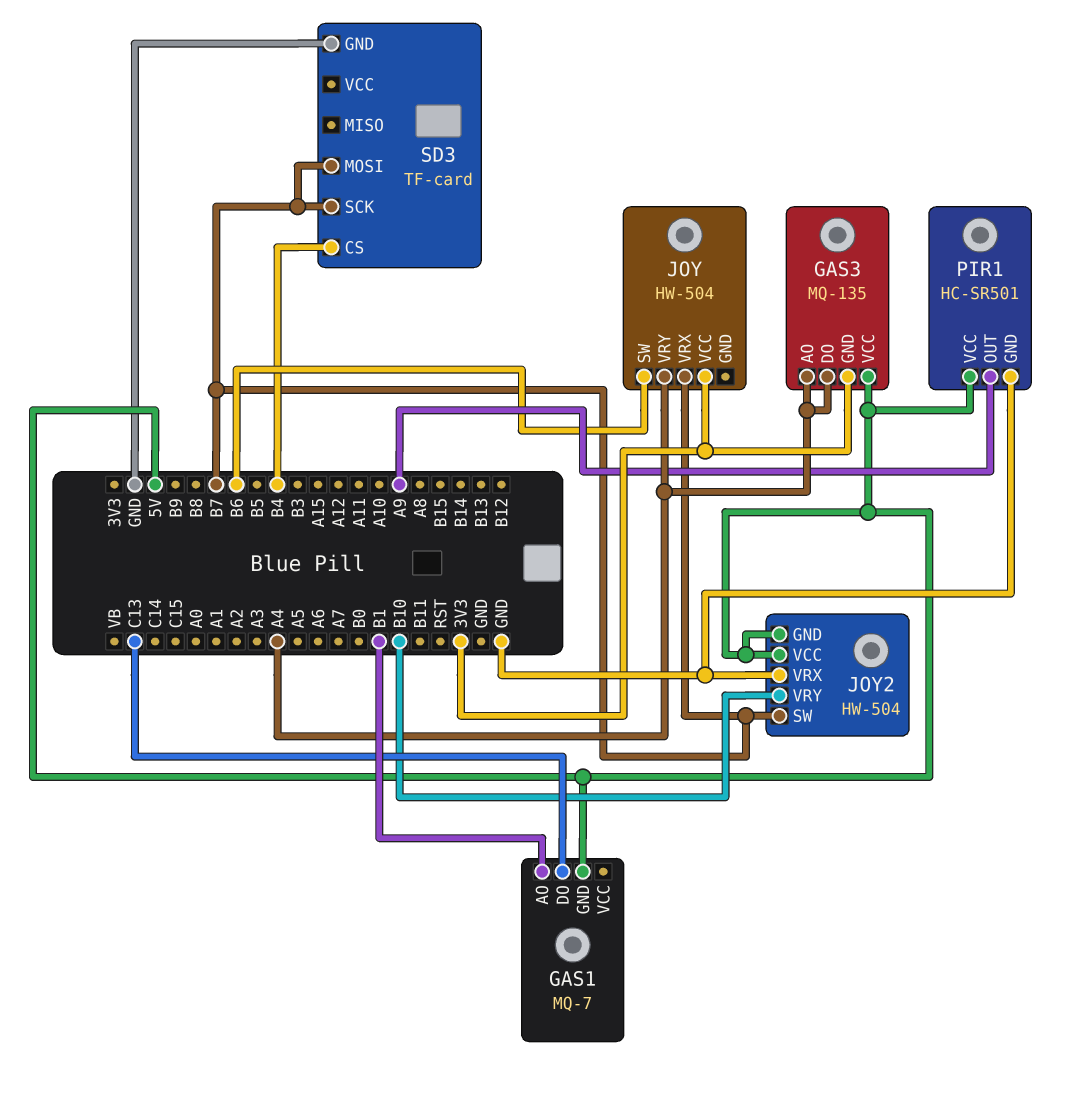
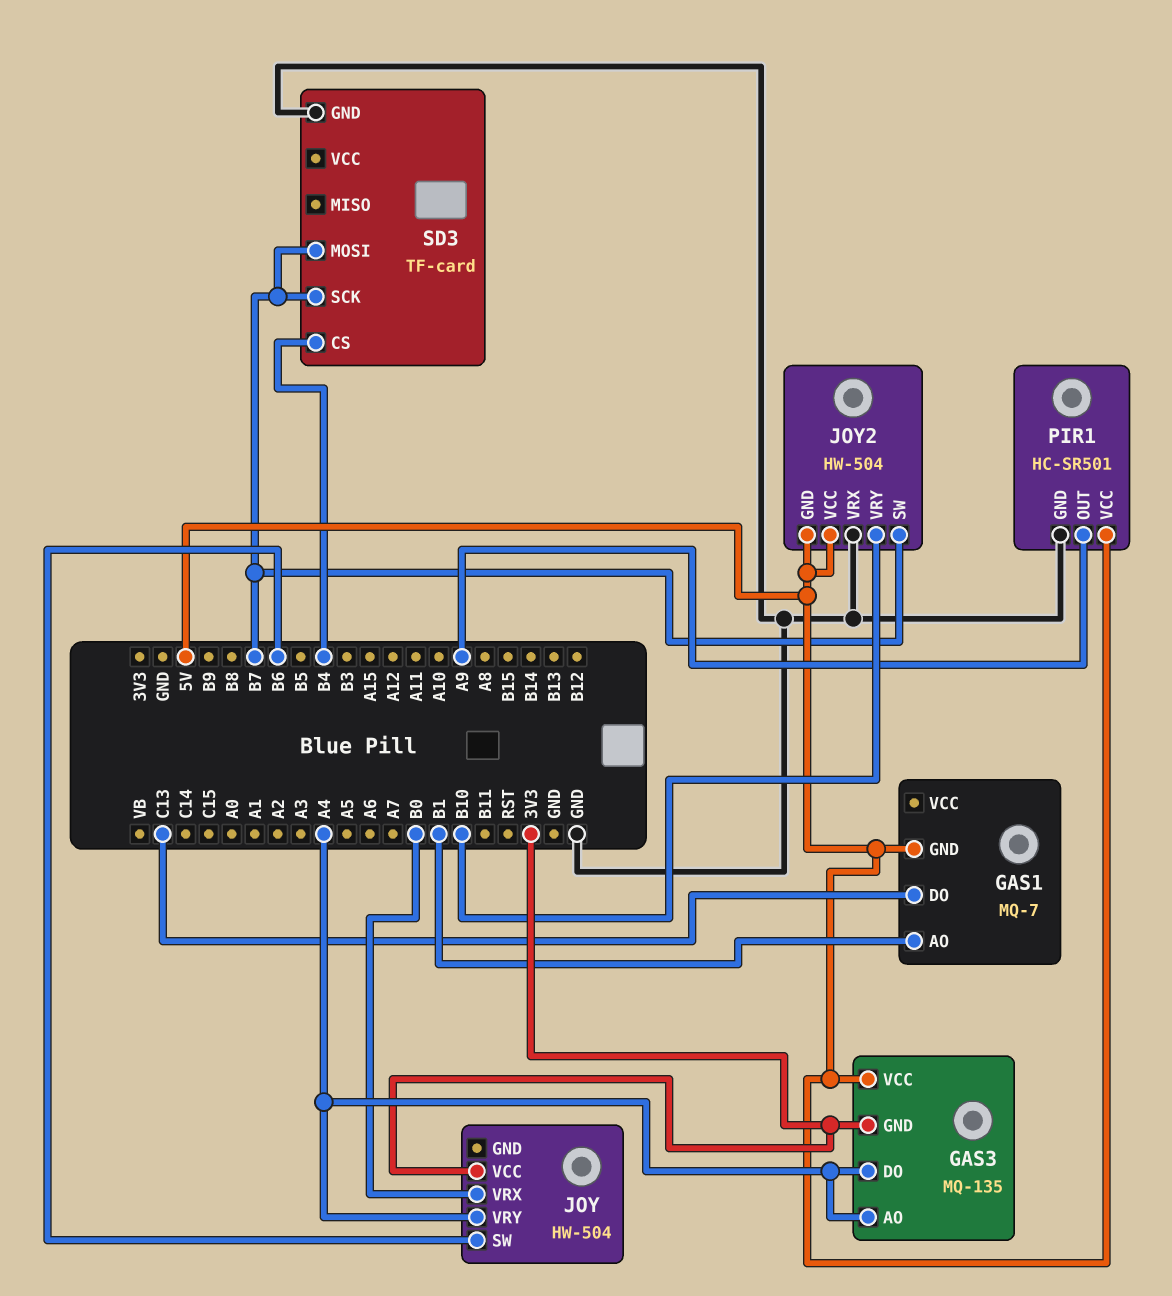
JOY pin VRX: B7 -> B0

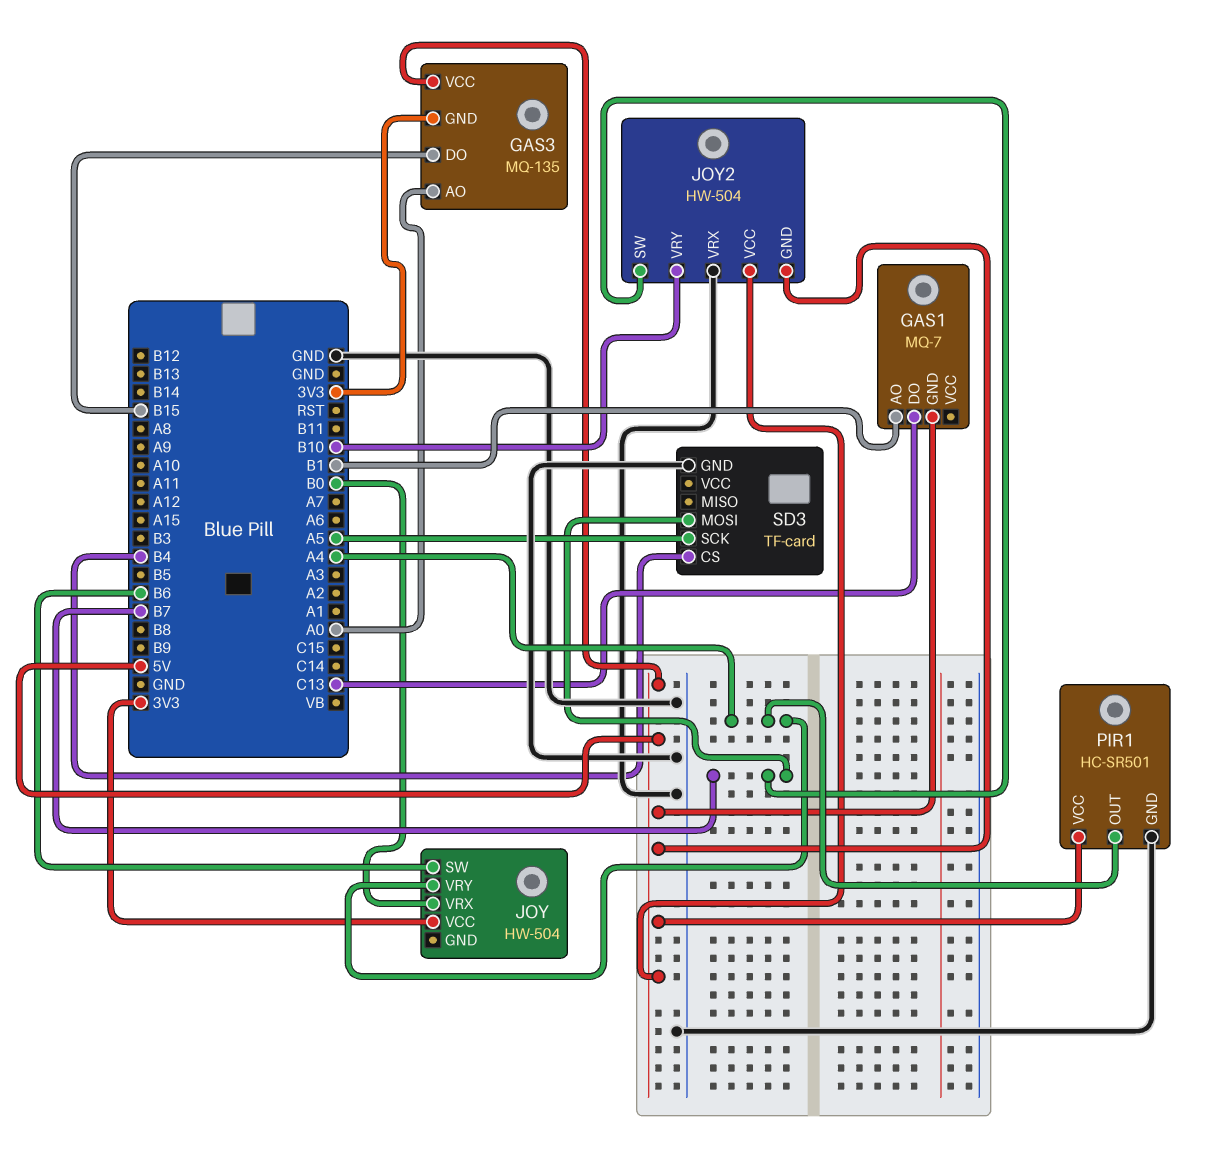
GAS3 pin AO: A4 -> A0
GAS3 pin DO: A4 -> B15
PIR1 pin OUT: A9 -> A4
SD3 pin SCK: B7 -> A5

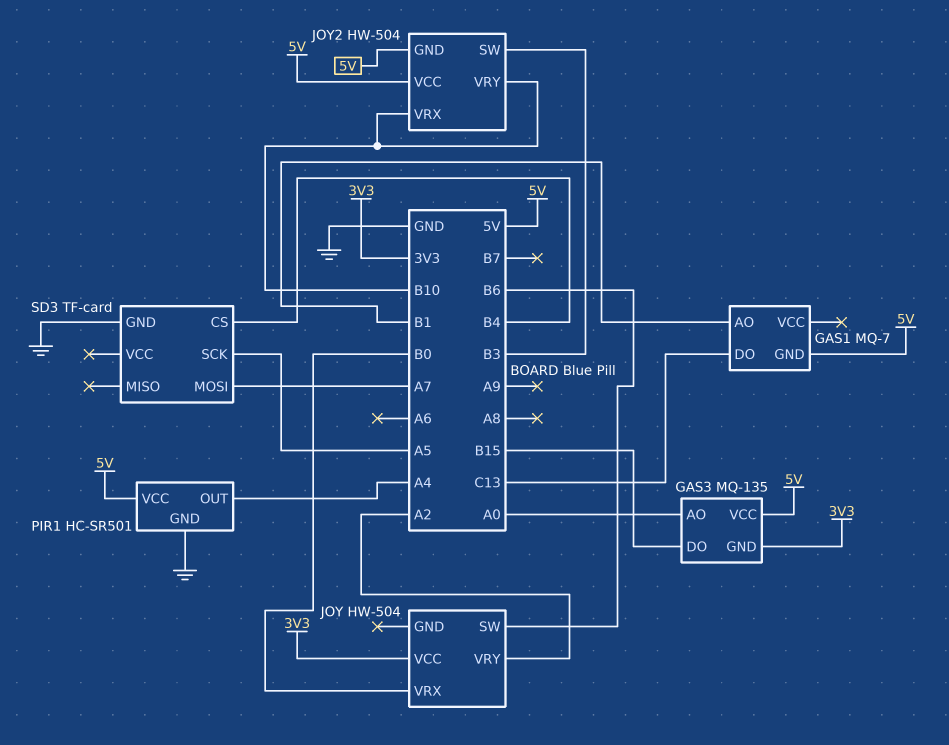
JOY pin VRY: A4 -> A2
JOY2 pin SW: B7 -> B3
JOY2 pin VRX: GND -> B10
SD3 pin MOSI: B7 -> A7

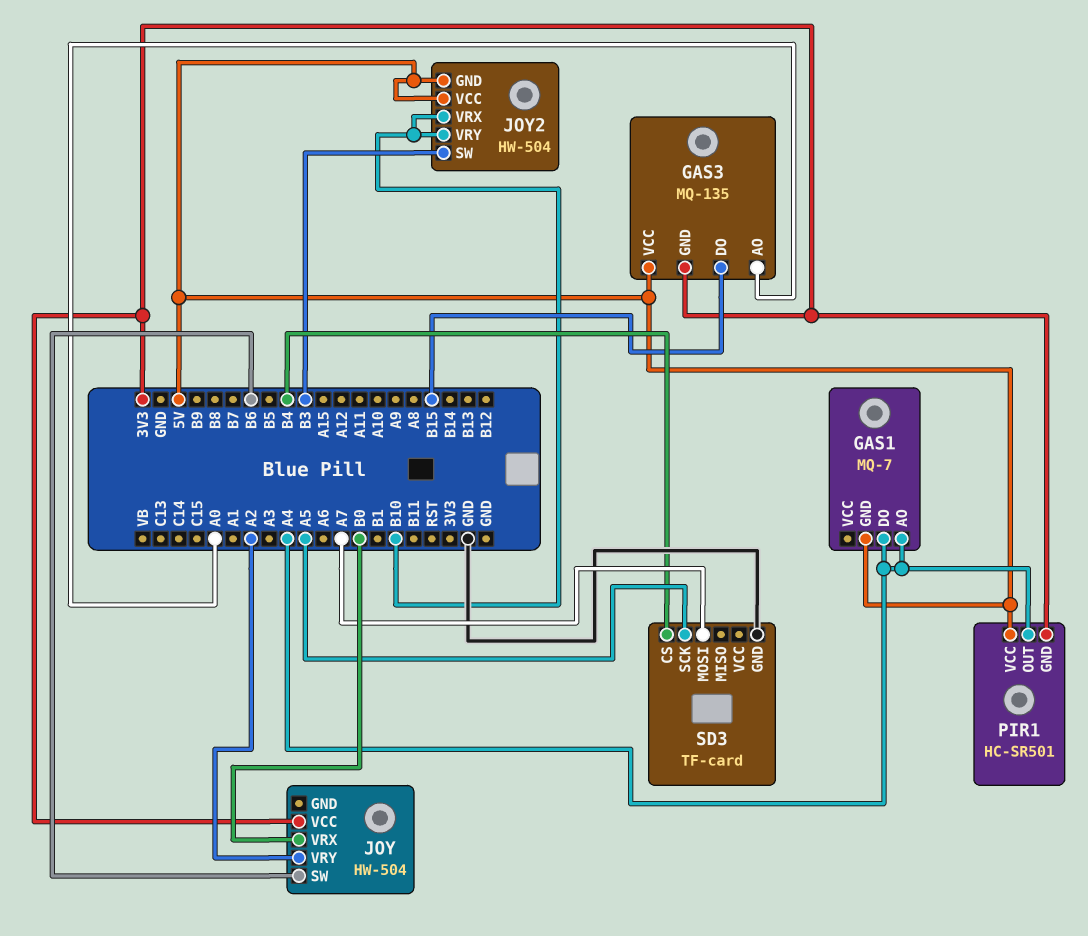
GAS1 pin AO: B1 -> A4
GAS1 pin DO: C13 -> A4
PIR1 pin GND: GND -> 3V3

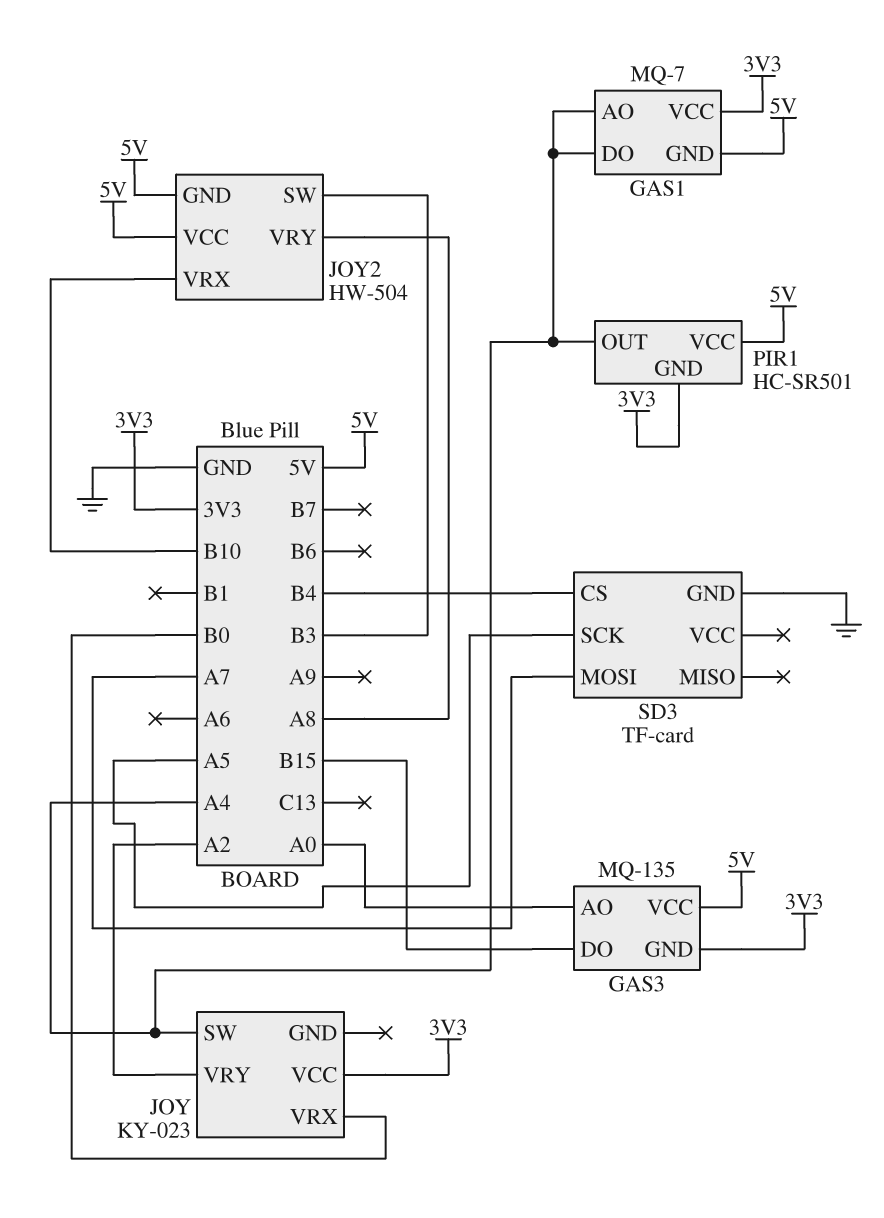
GAS1 pin VCC: none -> 3V3
JOY: HW-504 -> KY-023
JOY pin SW: B6 -> A4
JOY2 pin VRY: B10 -> A8

